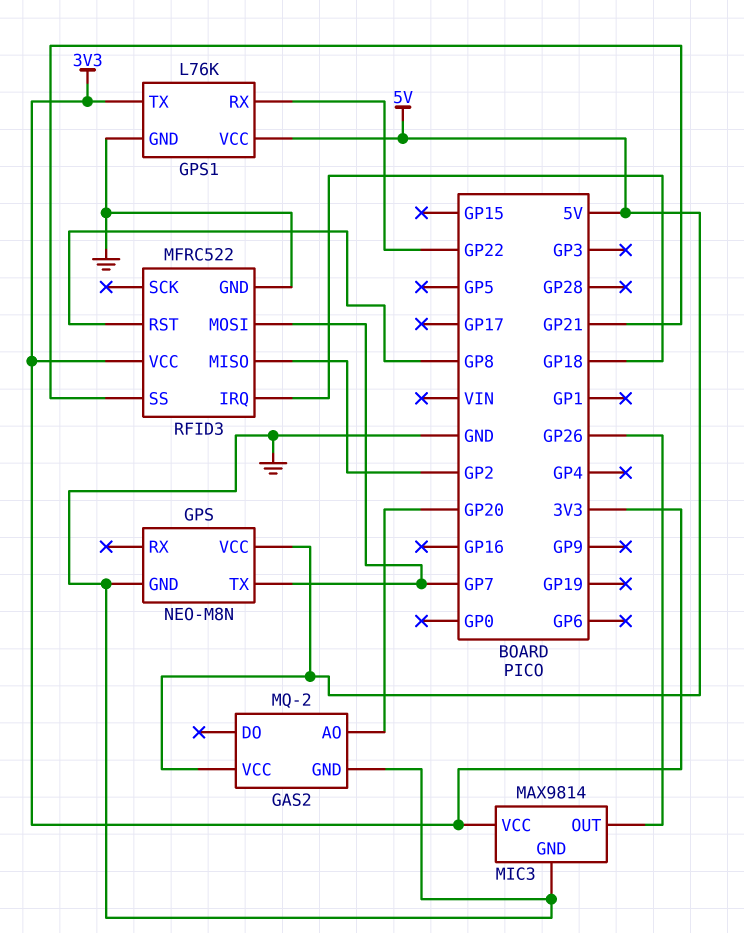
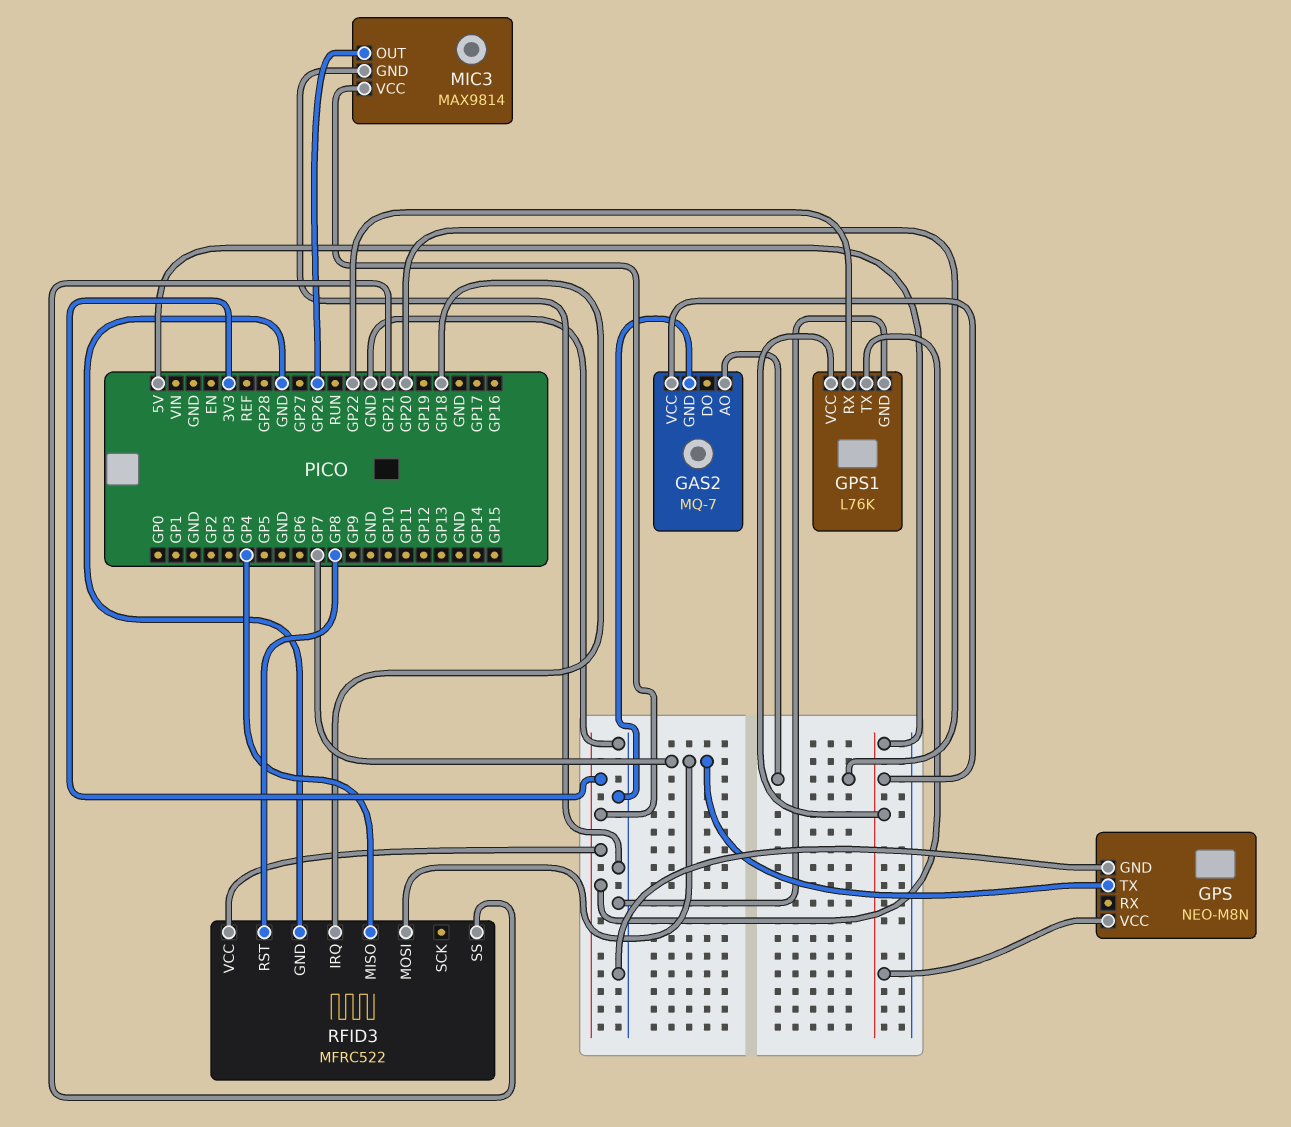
GAS2: MQ-2 -> MQ-7
RFID3 pin MISO: GP2 -> GP4

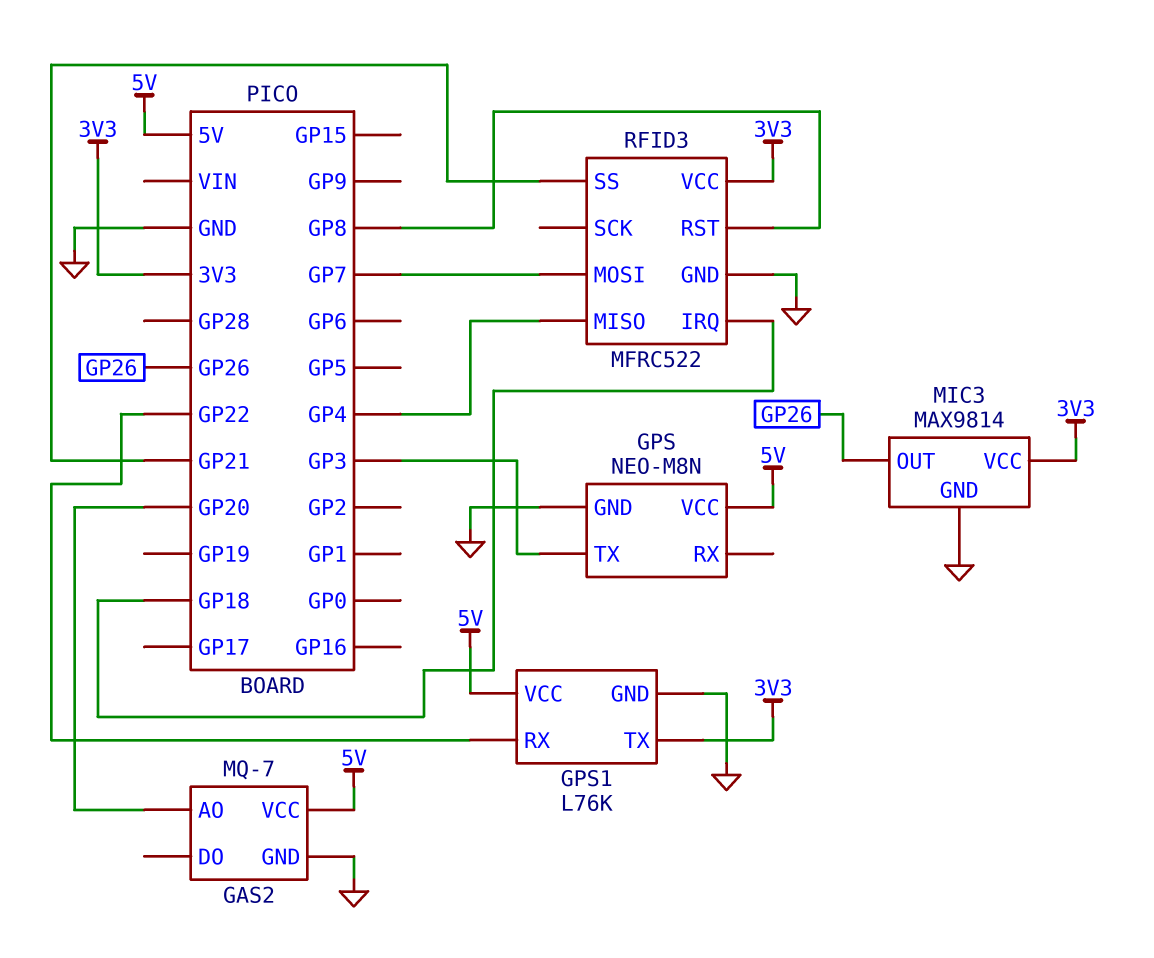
GPS pin TX: GP7 -> GP3

